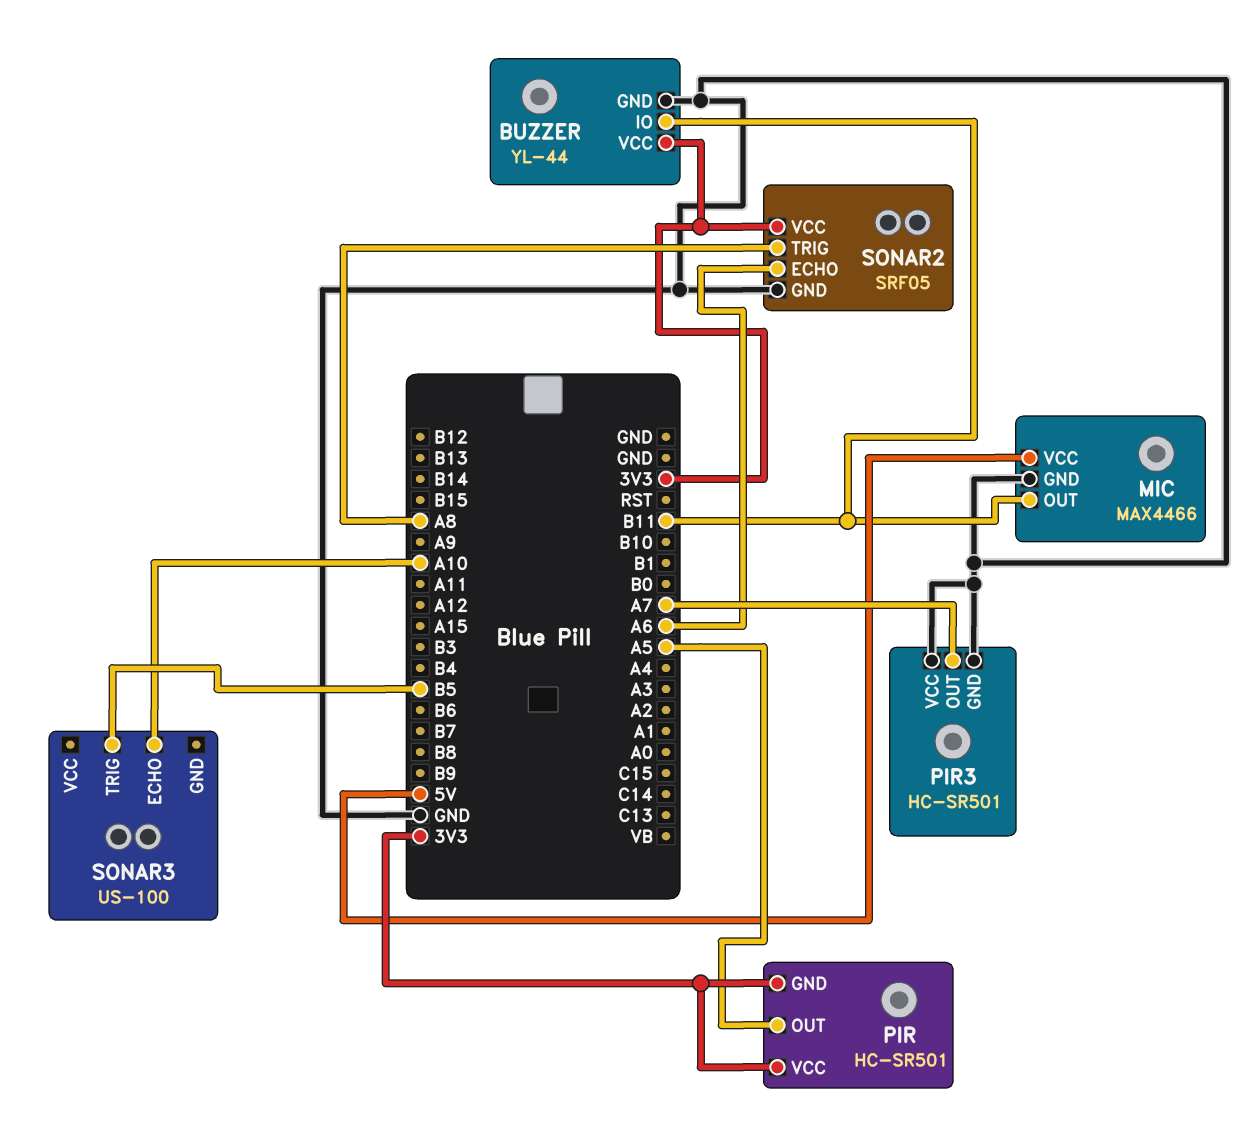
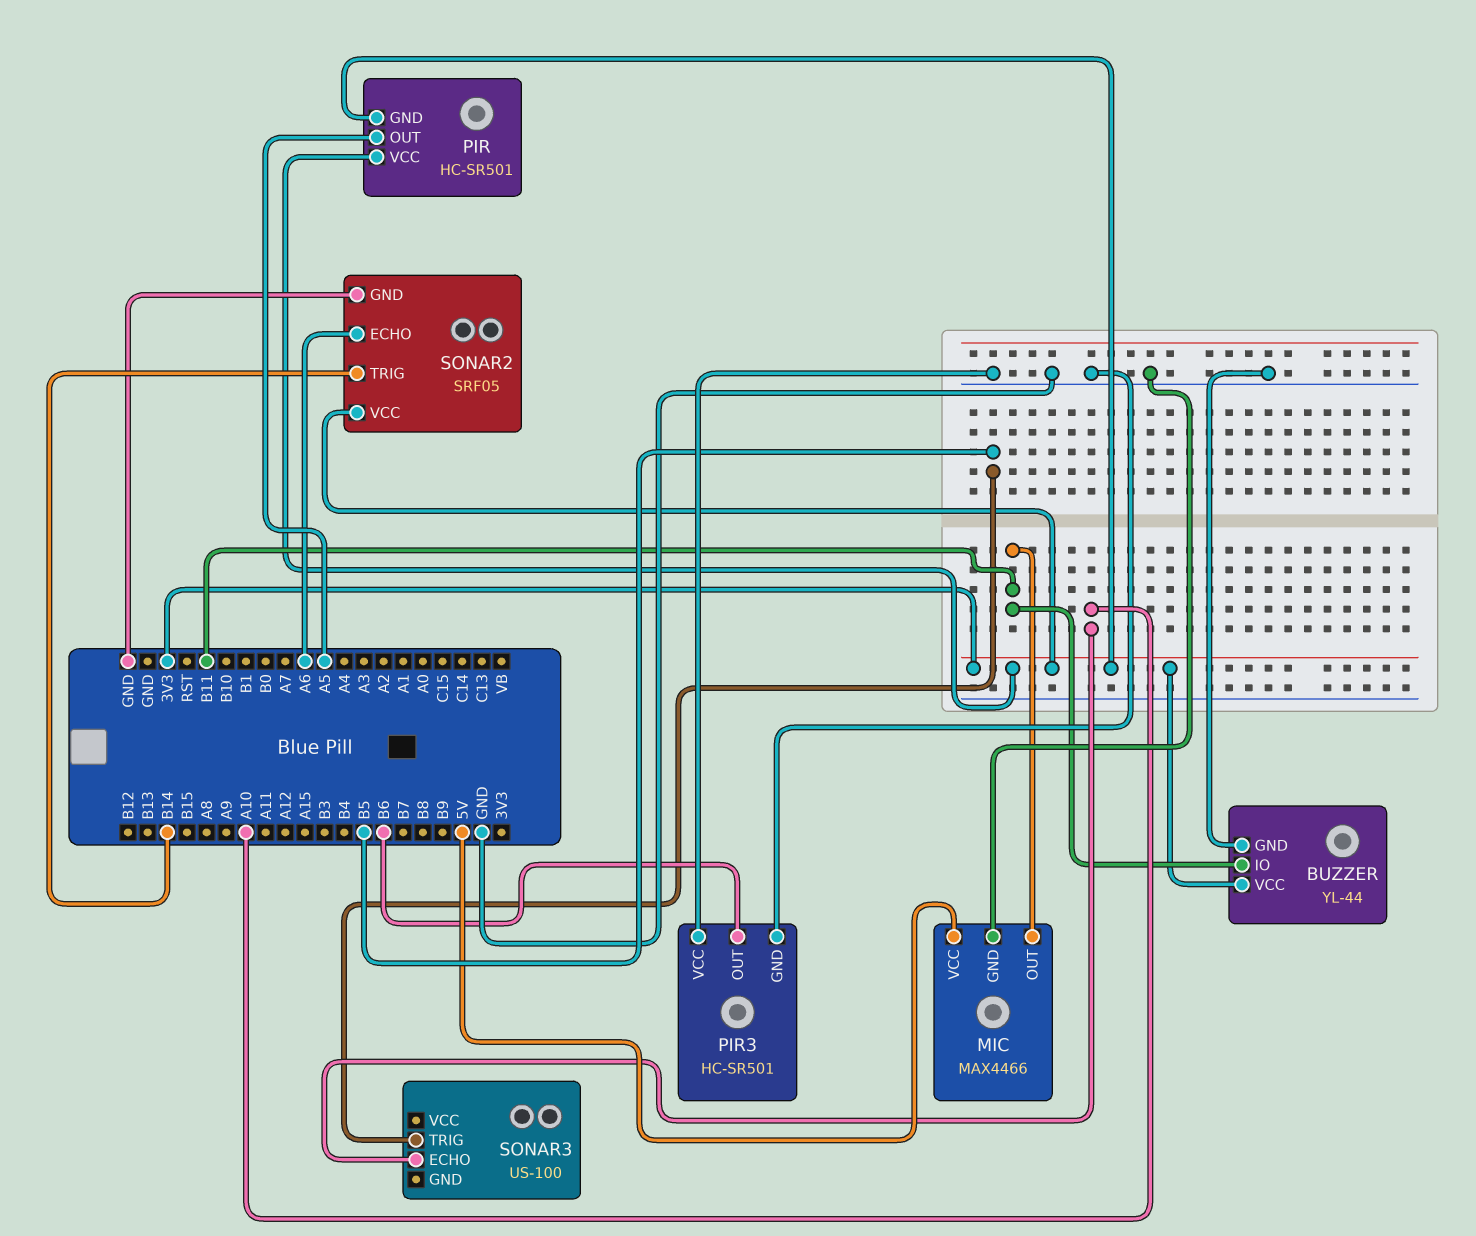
PIR3 pin OUT: A7 -> B6
SONAR2 pin TRIG: A8 -> B14

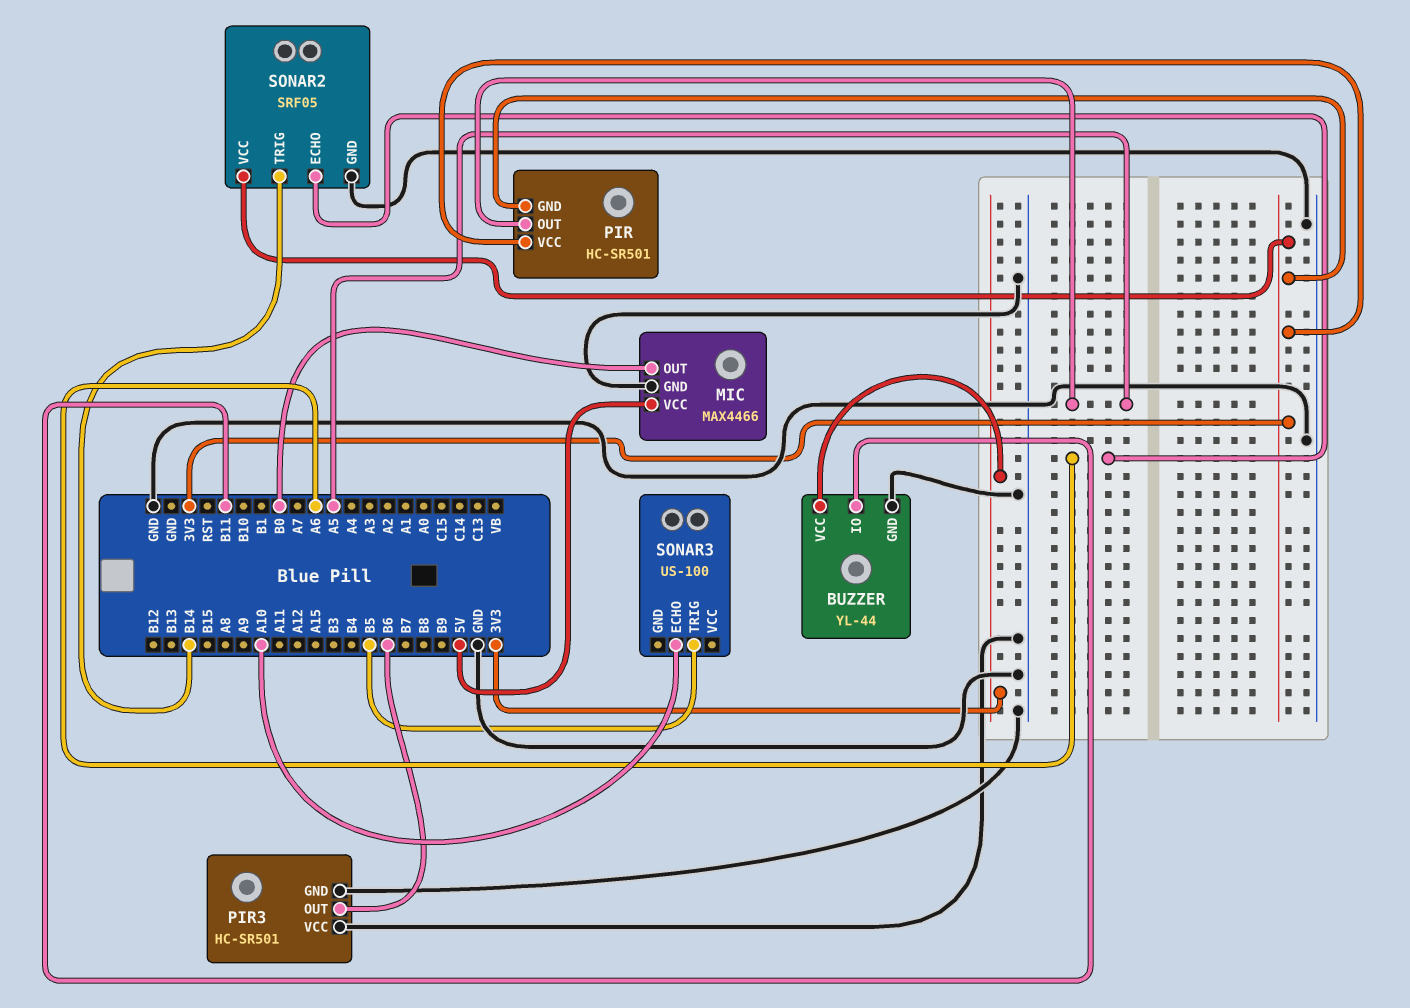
MIC pin OUT: B11 -> B0

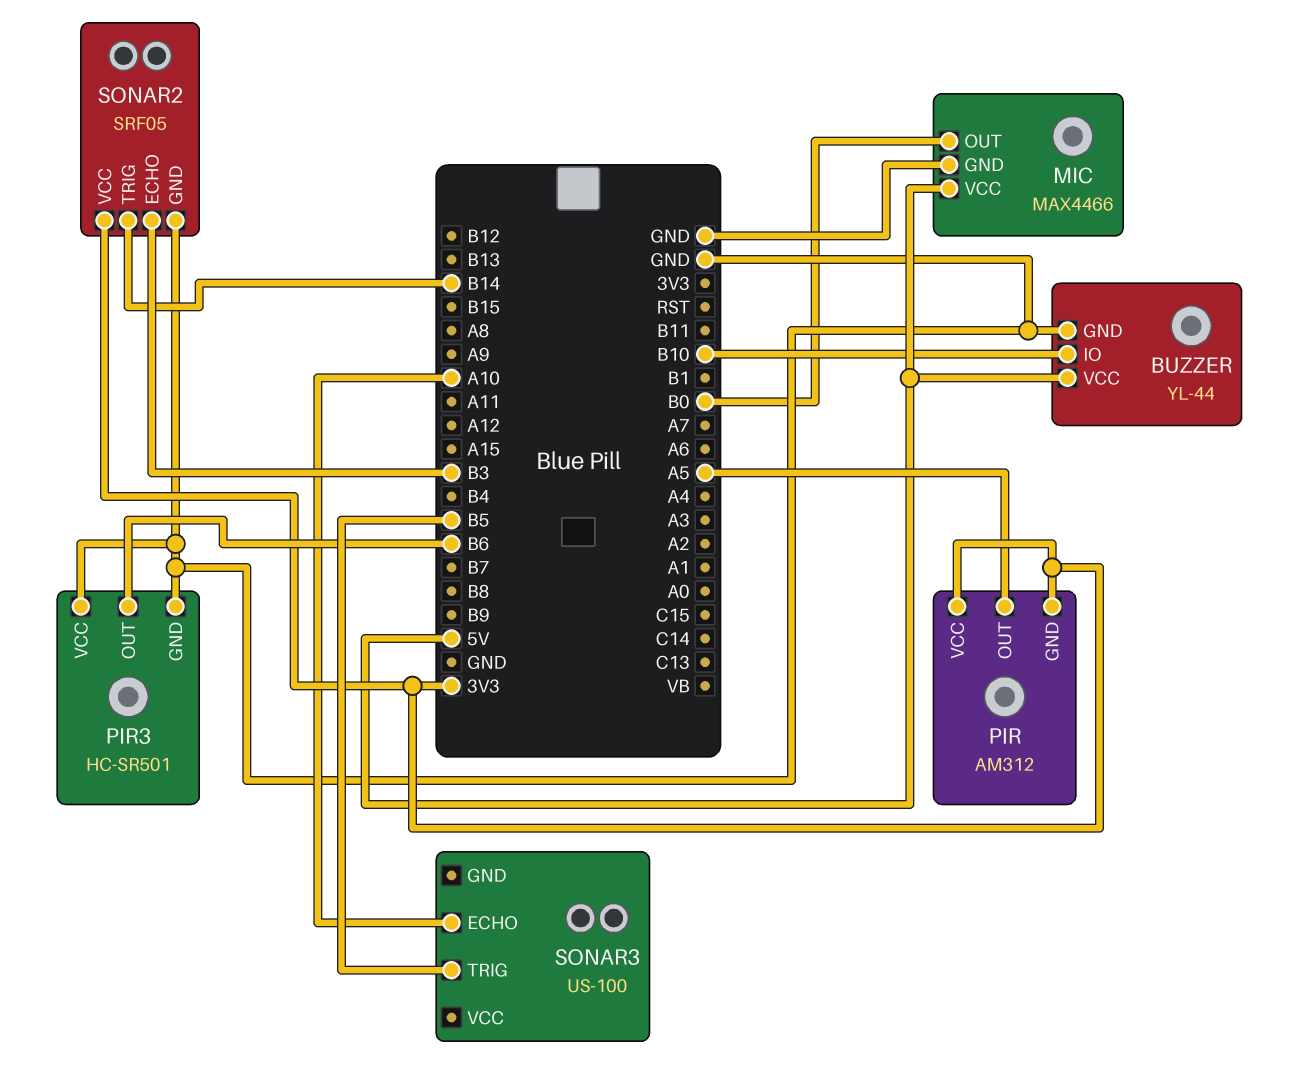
BUZZER pin IO: B11 -> B10
BUZZER pin VCC: 3V3 -> 5V
PIR: HC-SR501 -> AM312
SONAR2 pin ECHO: A6 -> B3

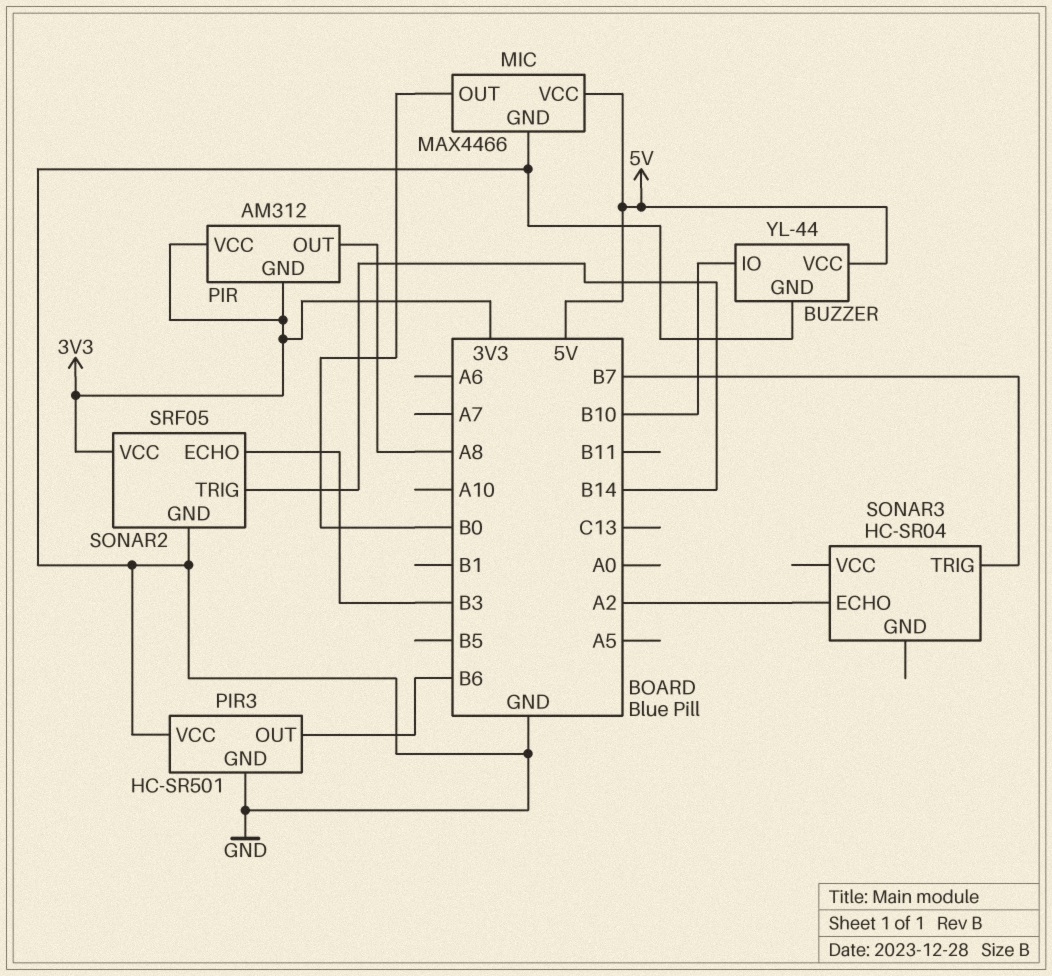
PIR pin OUT: A5 -> A8
SONAR3: US-100 -> HC-SR04
SONAR3 pin ECHO: A10 -> A2
SONAR3 pin TRIG: B5 -> B7

